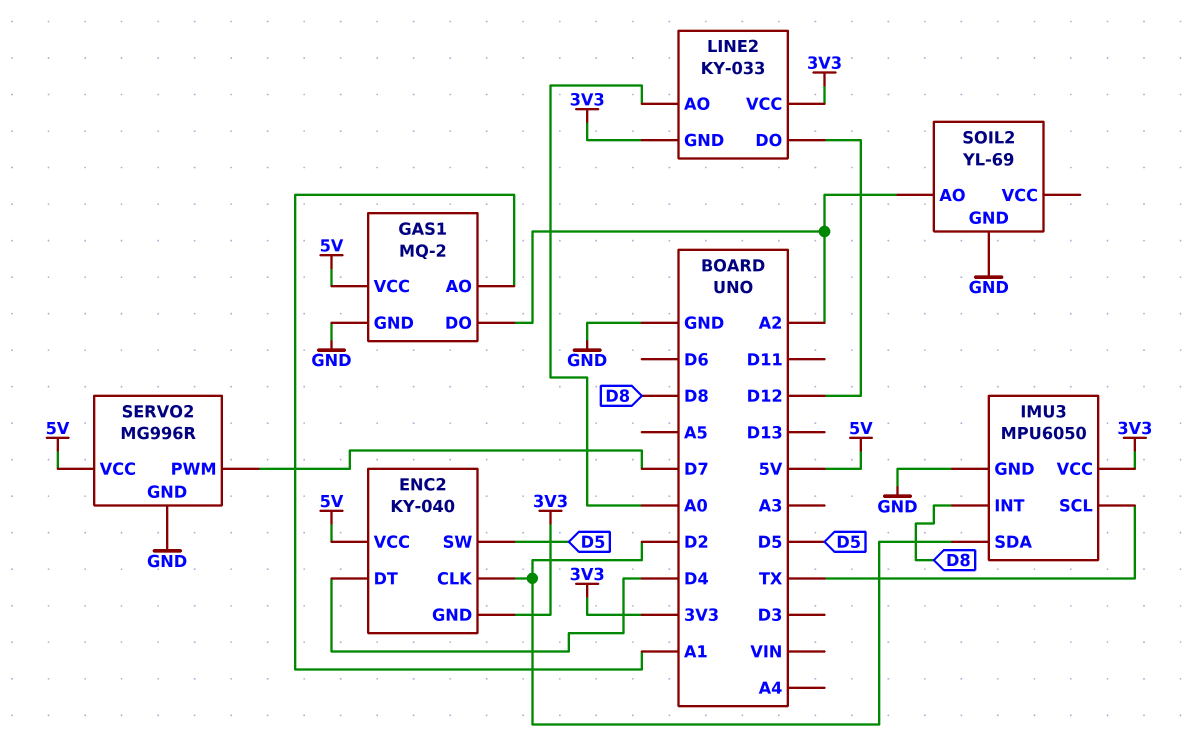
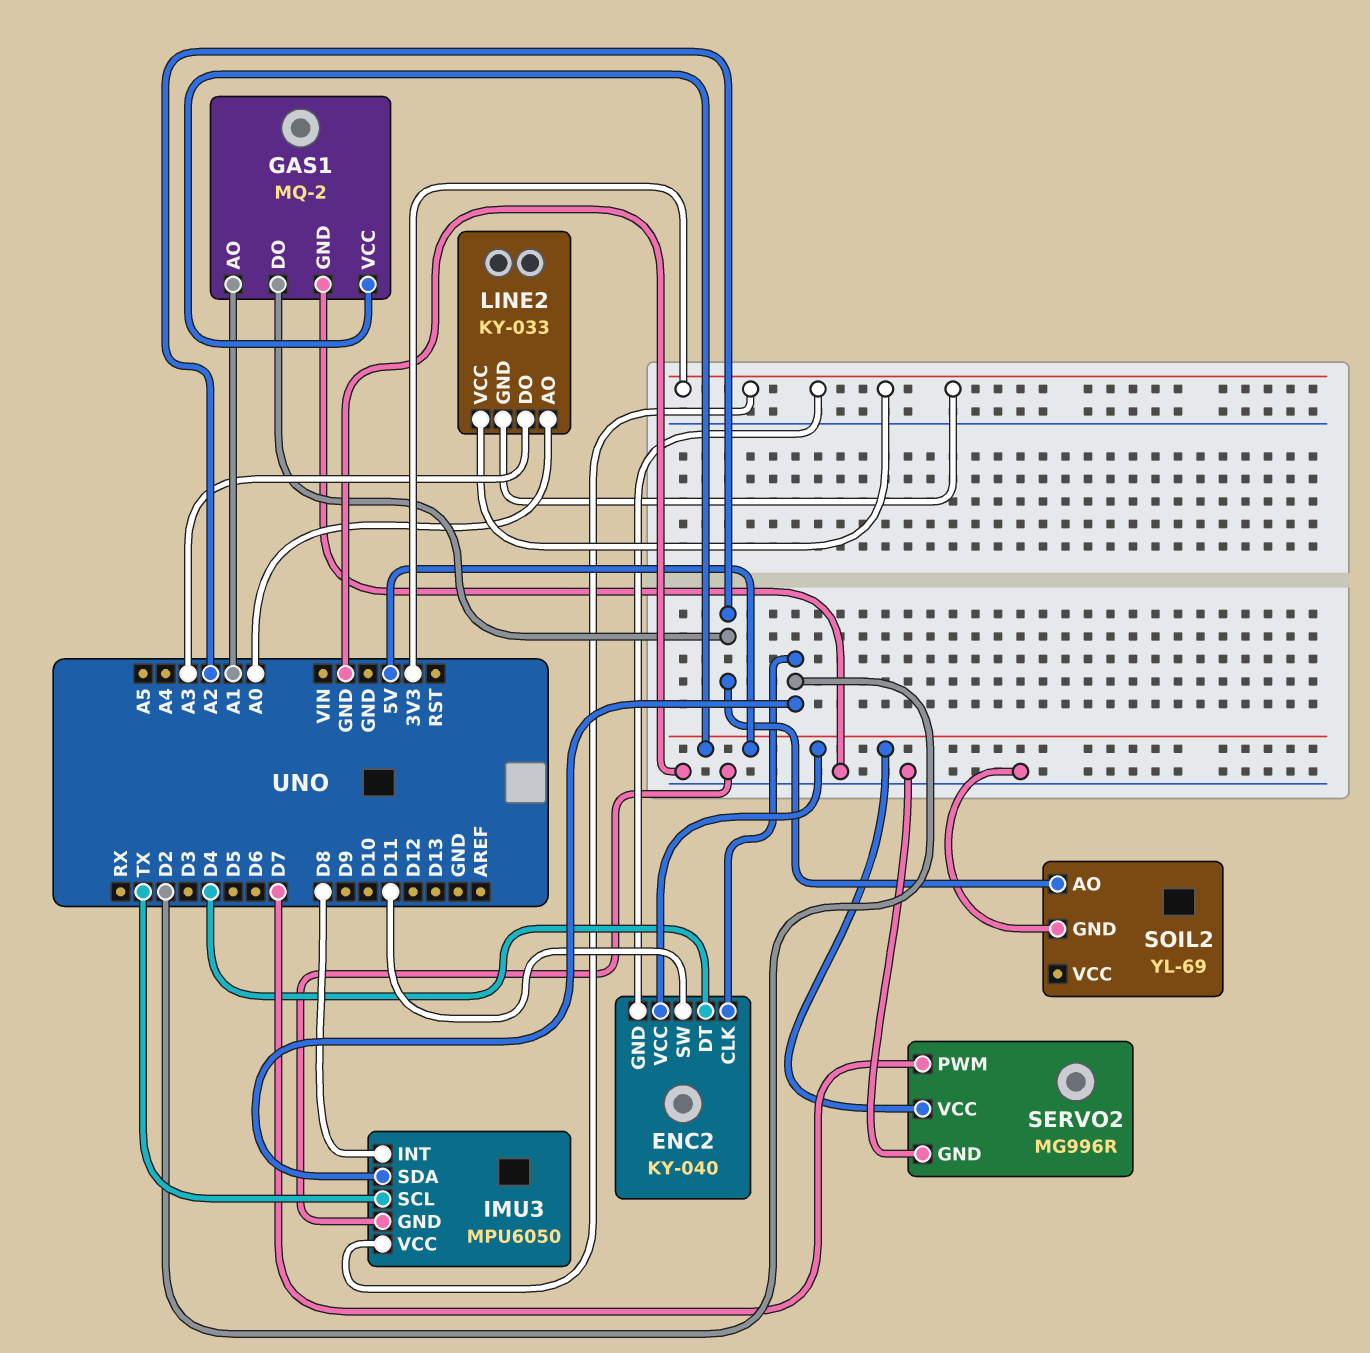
ENC2 pin SW: D5 -> D11
LINE2 pin DO: D12 -> A3

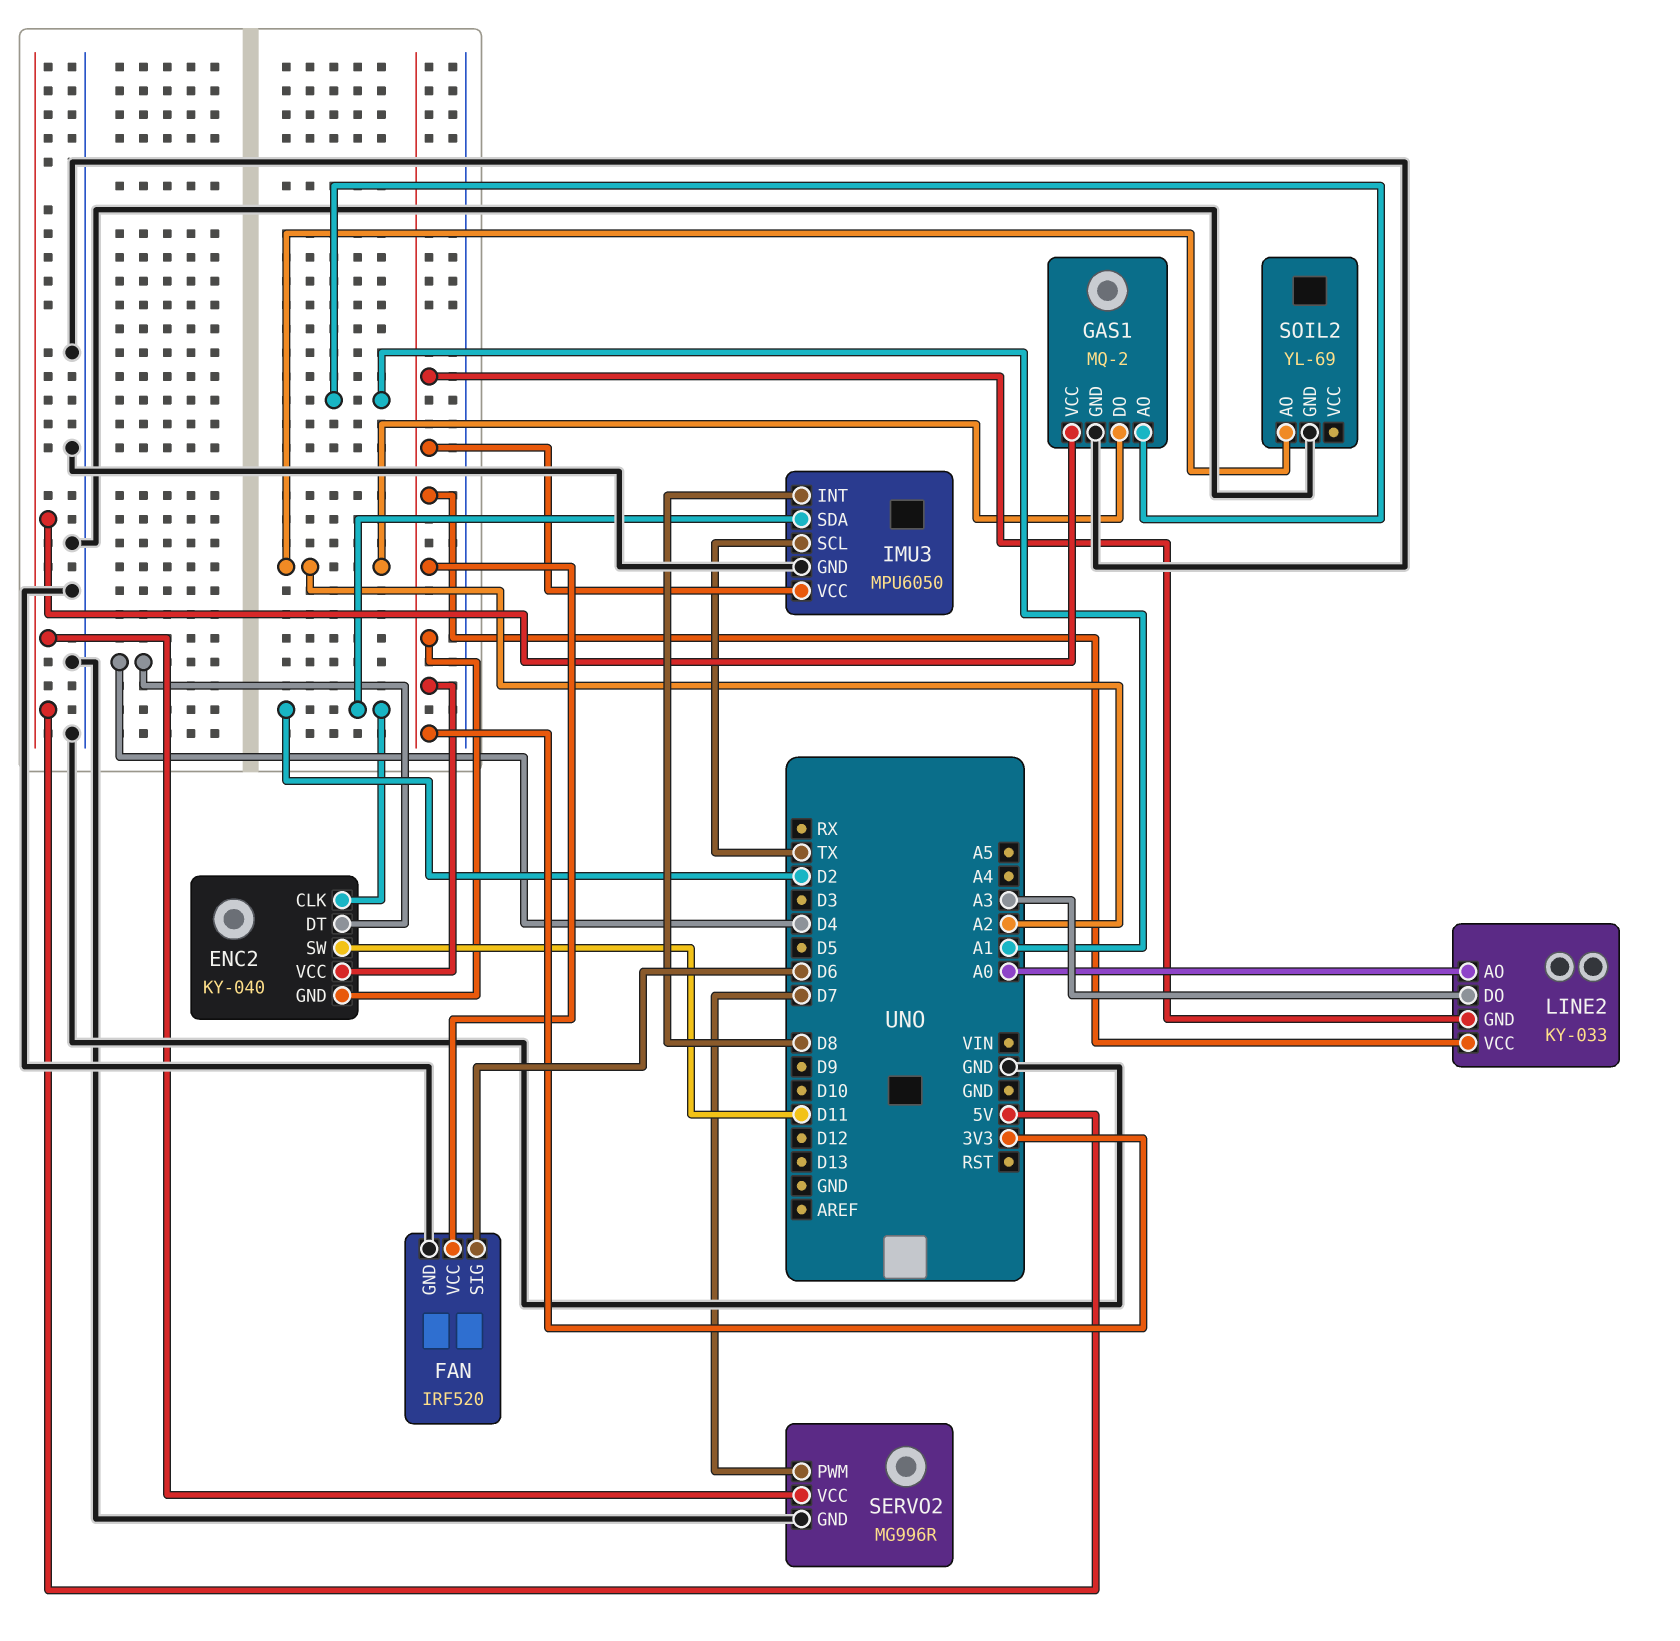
ENC2 pin VCC: 5V -> 3V3
FAN: none -> IRF520
FAN pin GND: none -> GND
FAN pin SIG: none -> D6
FAN pin VCC: none -> 3V3

